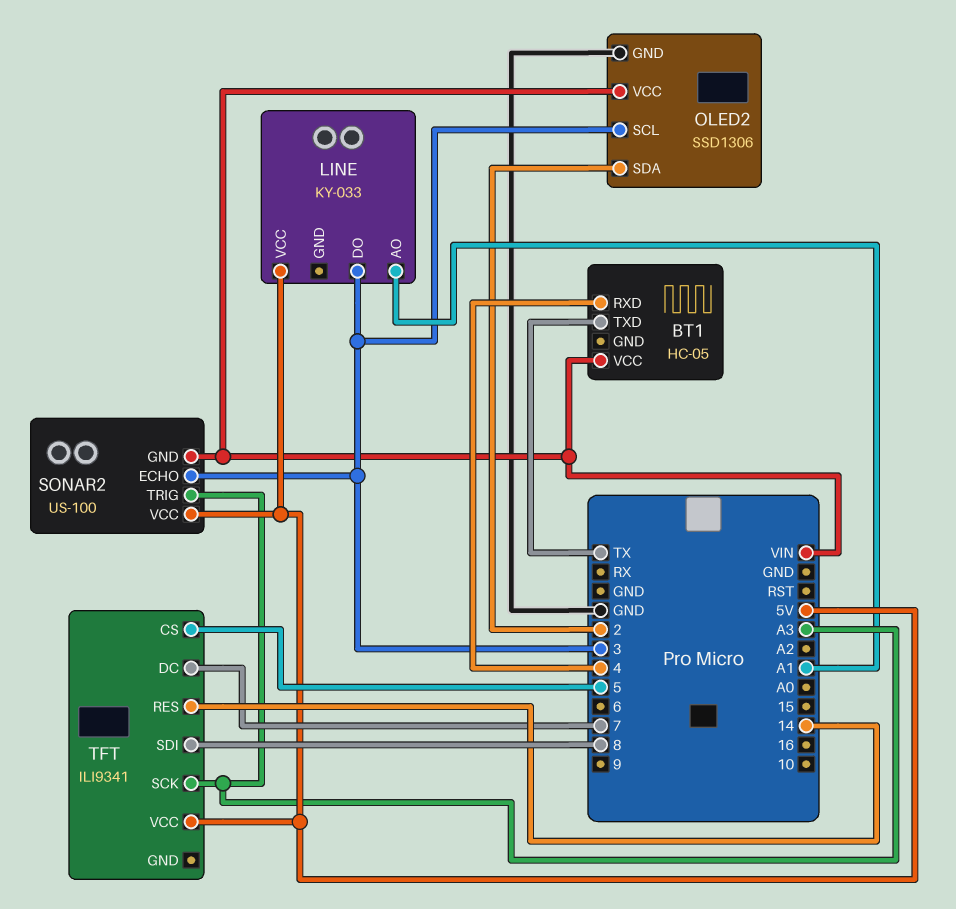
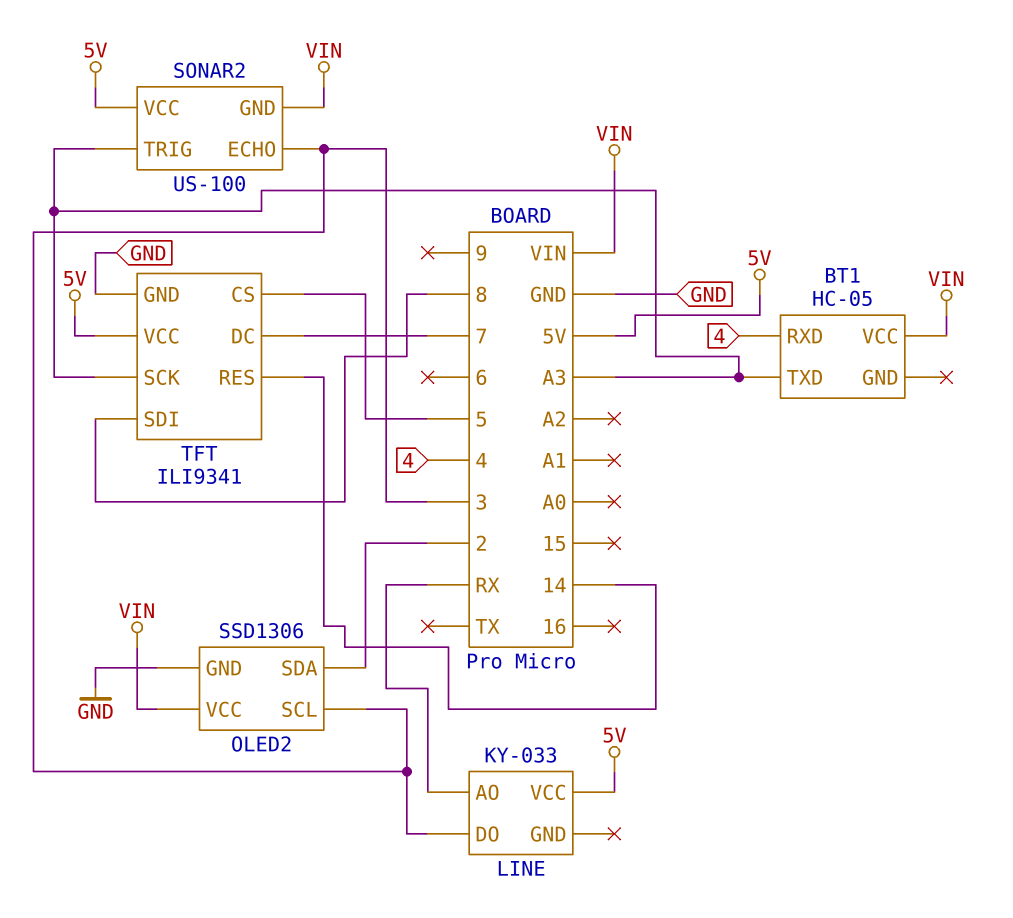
BT1 pin TXD: TX -> A3
LINE pin AO: A1 -> RX
TFT pin GND: none -> GND

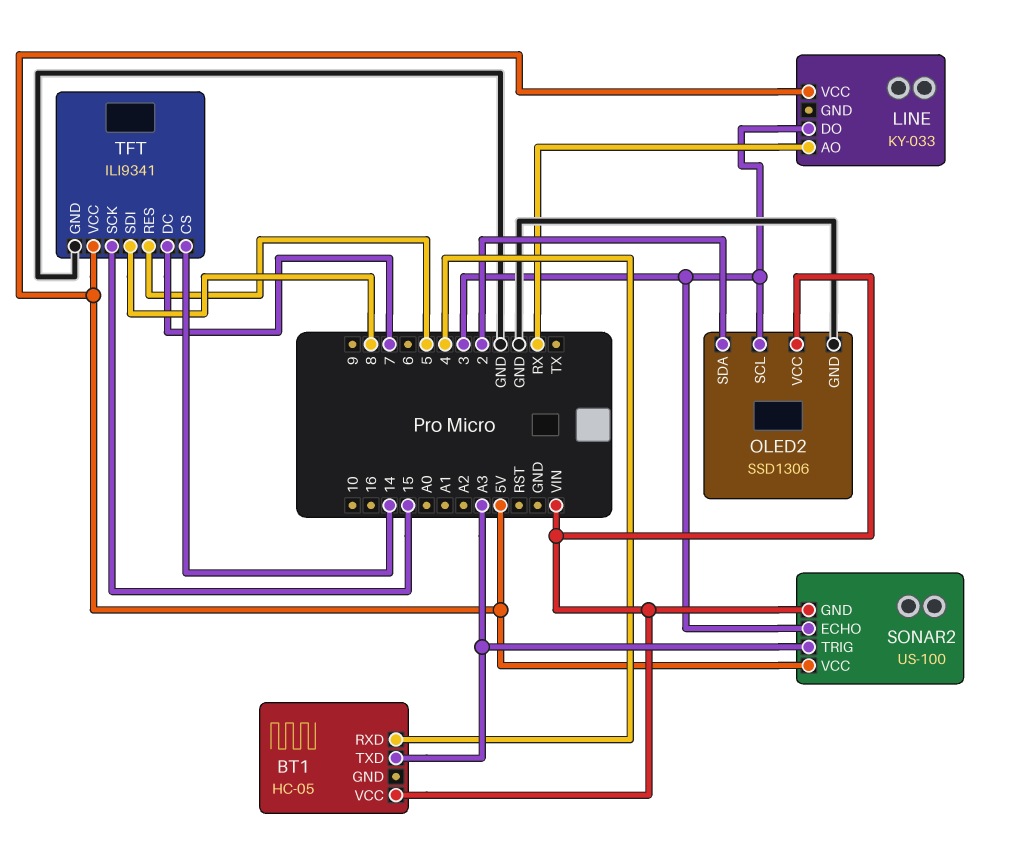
TFT pin CS: 5 -> 14
TFT pin RES: 14 -> 5
TFT pin SCK: A3 -> 15

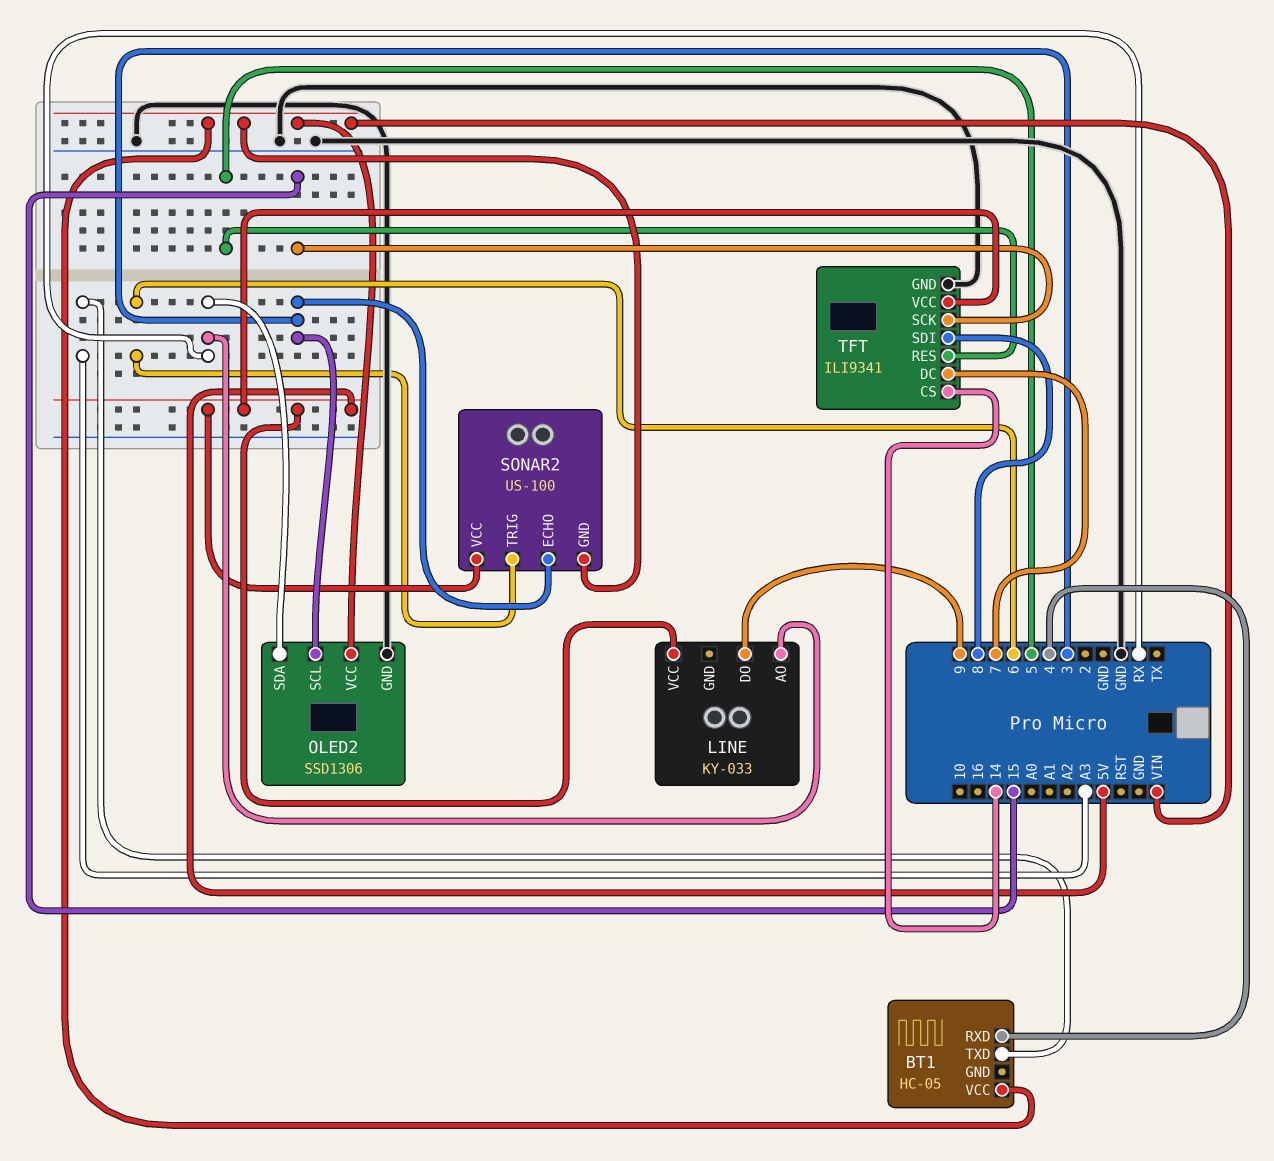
LINE pin DO: 3 -> 9
OLED2 pin SDA: 2 -> RX
SONAR2 pin TRIG: A3 -> 6

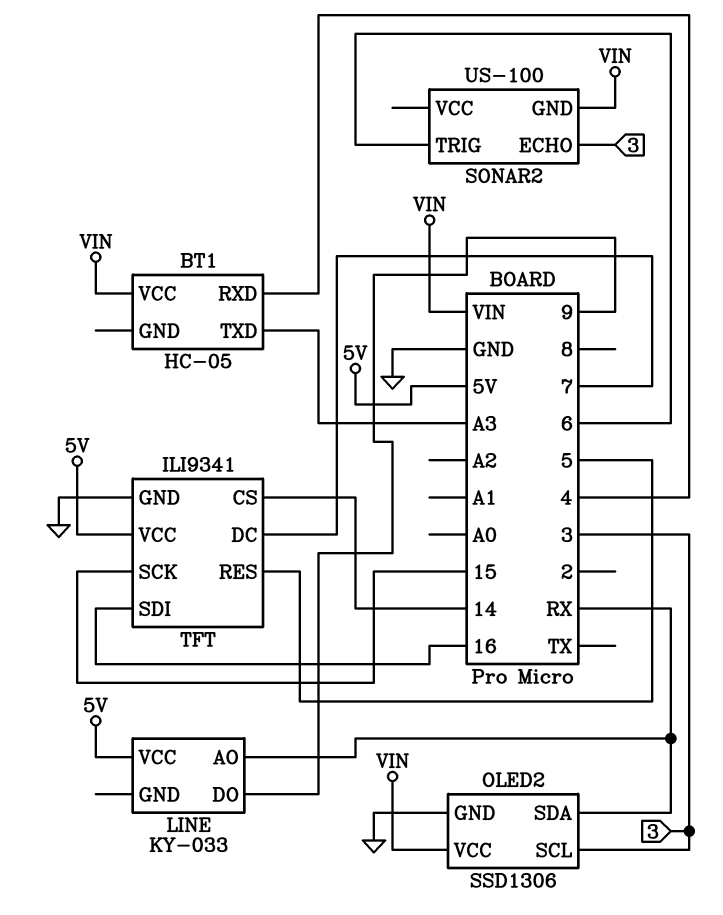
SONAR2 pin VCC: 5V -> none
TFT pin SDI: 8 -> 16

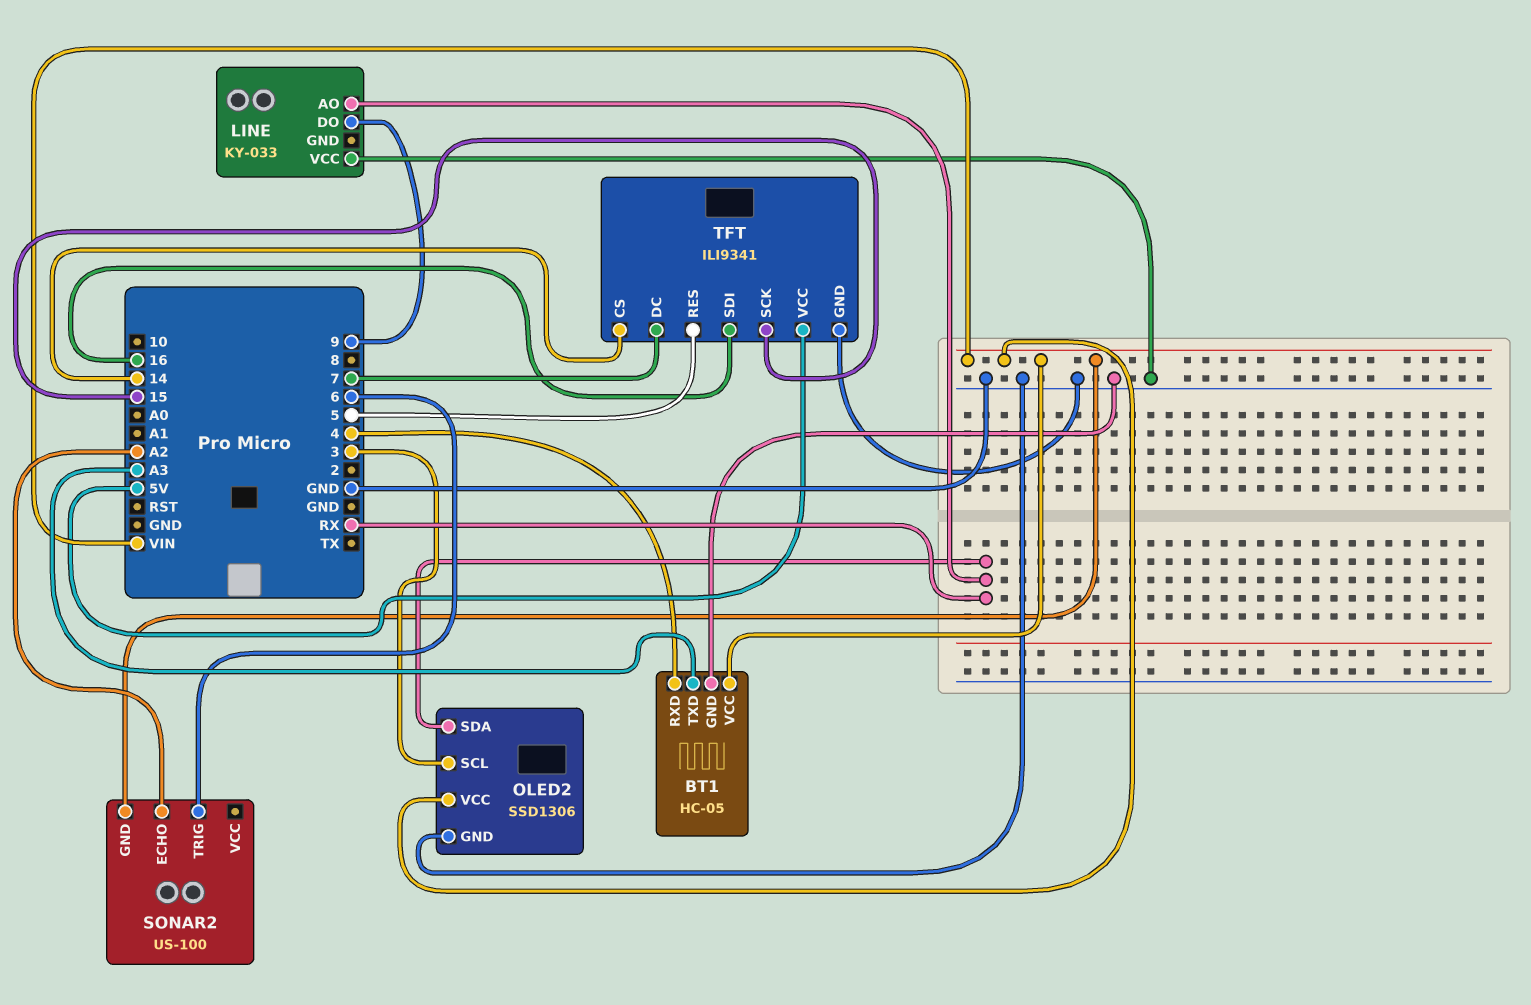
BT1 pin GND: none -> GND
LINE pin VCC: 5V -> GND
SONAR2 pin ECHO: 3 -> A2

